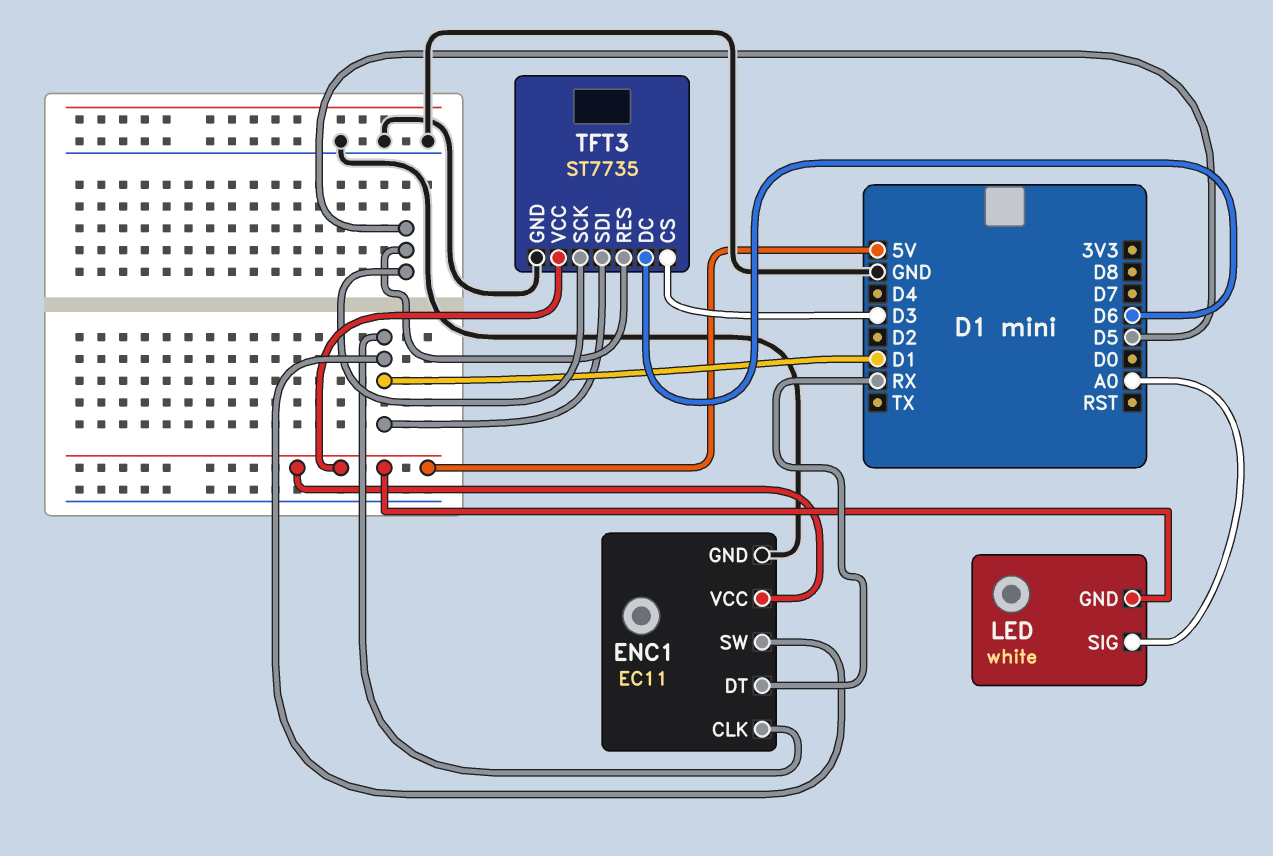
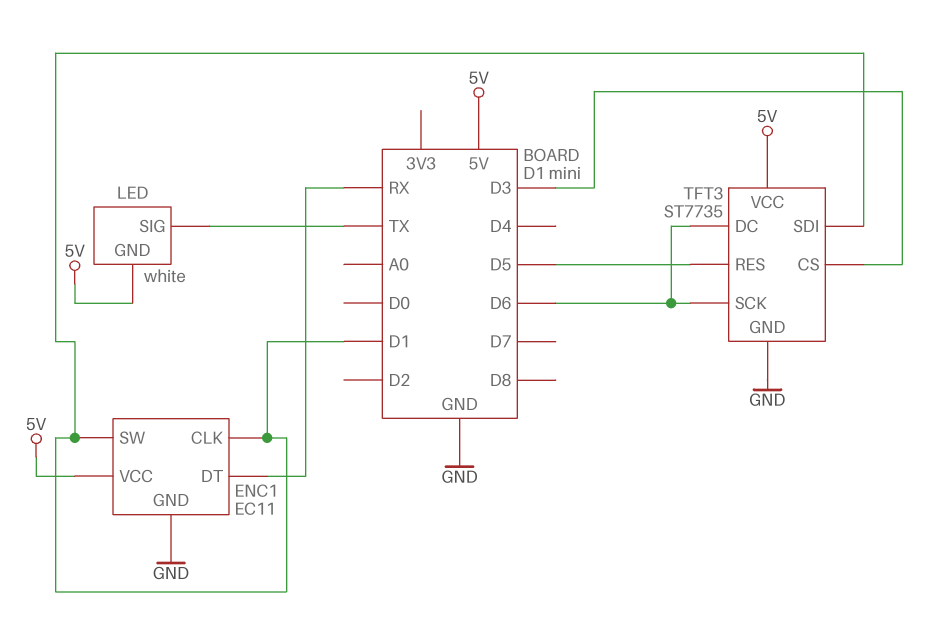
LED pin SIG: A0 -> TX
TFT3 pin SCK: D5 -> D6

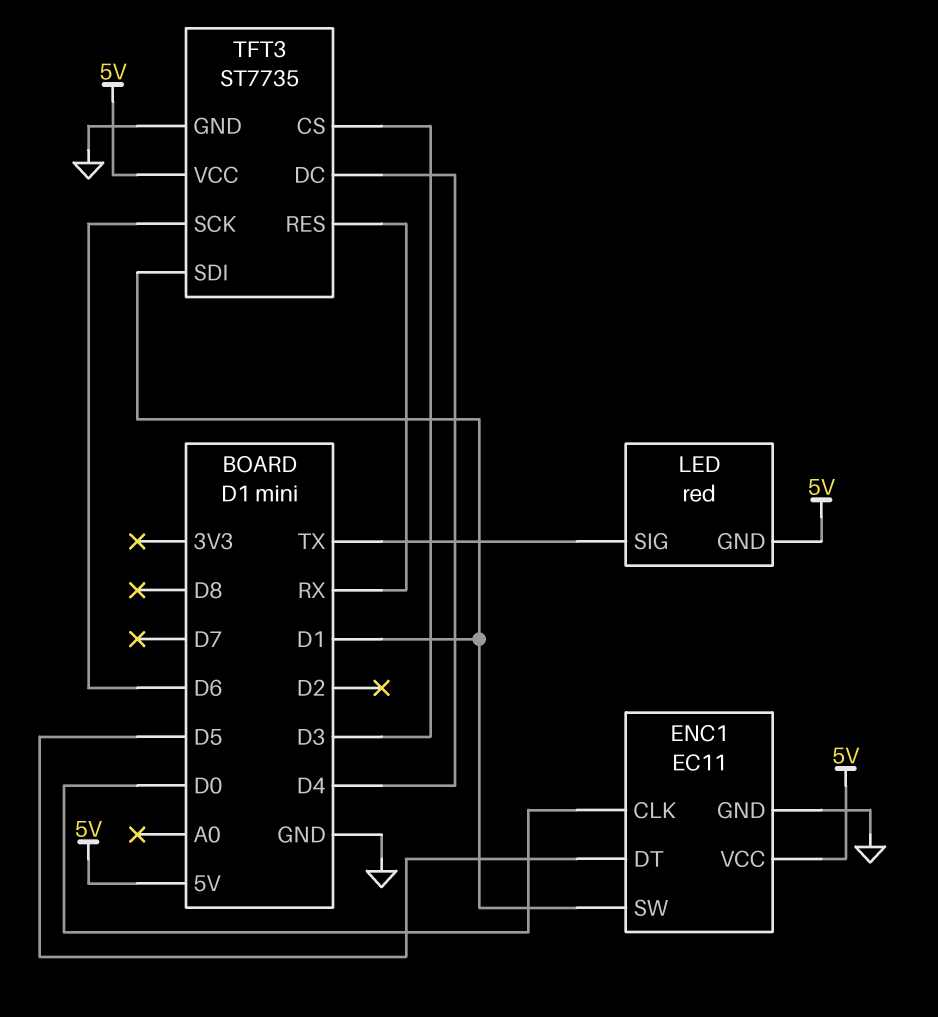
ENC1 pin CLK: D1 -> D0
ENC1 pin DT: RX -> D5
LED: white -> red
TFT3 pin DC: D6 -> D4
TFT3 pin RES: D5 -> RX

